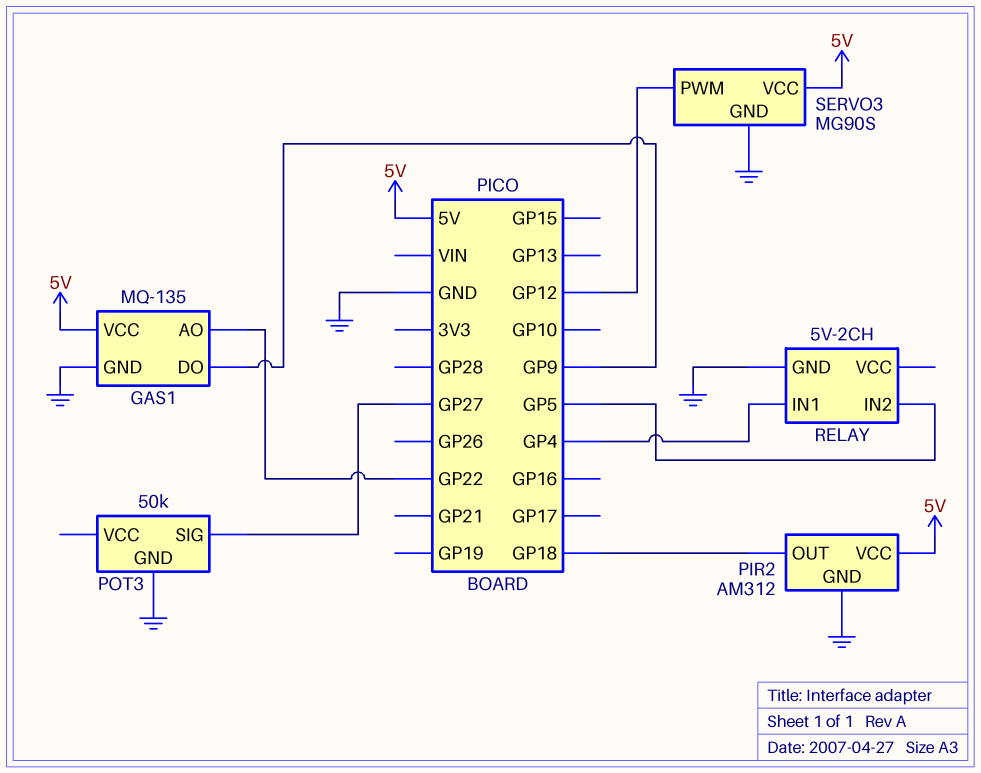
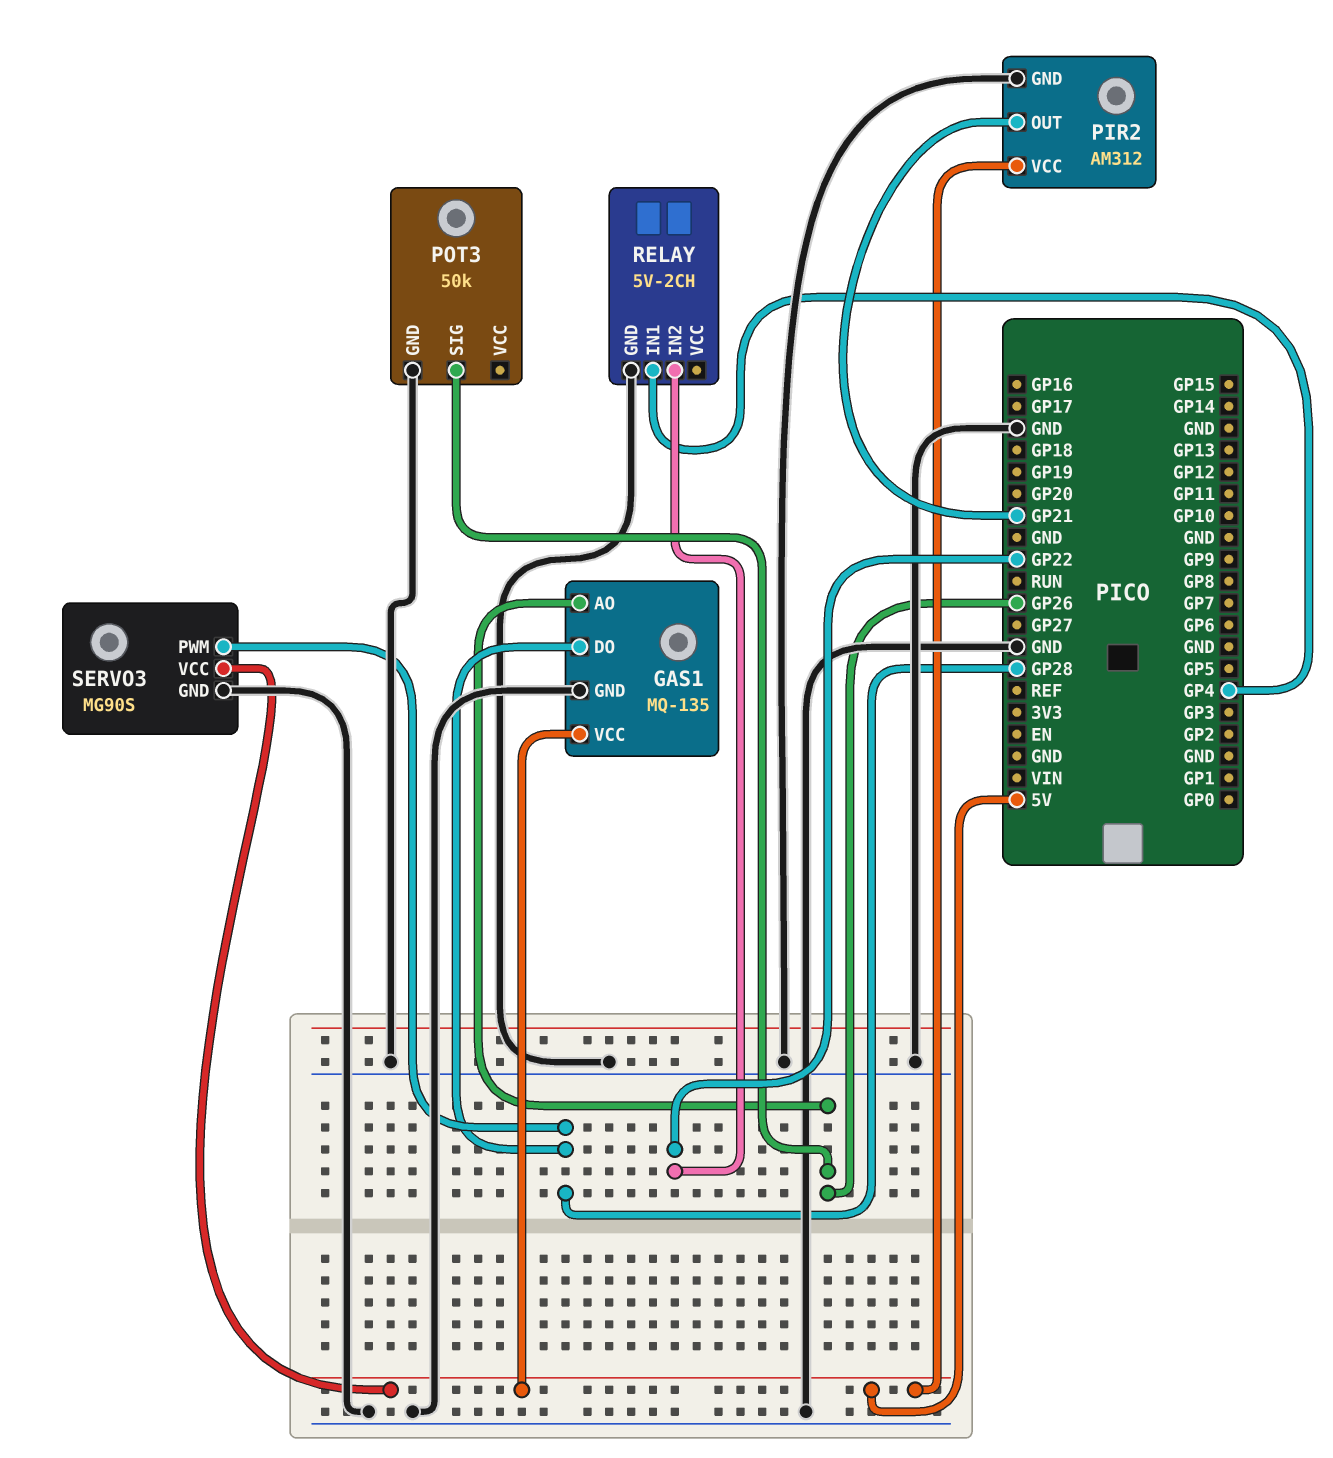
GAS1 pin AO: GP22 -> GP26
GAS1 pin DO: GP9 -> GP28
PIR2 pin OUT: GP18 -> GP21
POT3 pin SIG: GP27 -> GP26
RELAY pin IN2: GP5 -> GP22
SERVO3 pin PWM: GP12 -> GP28

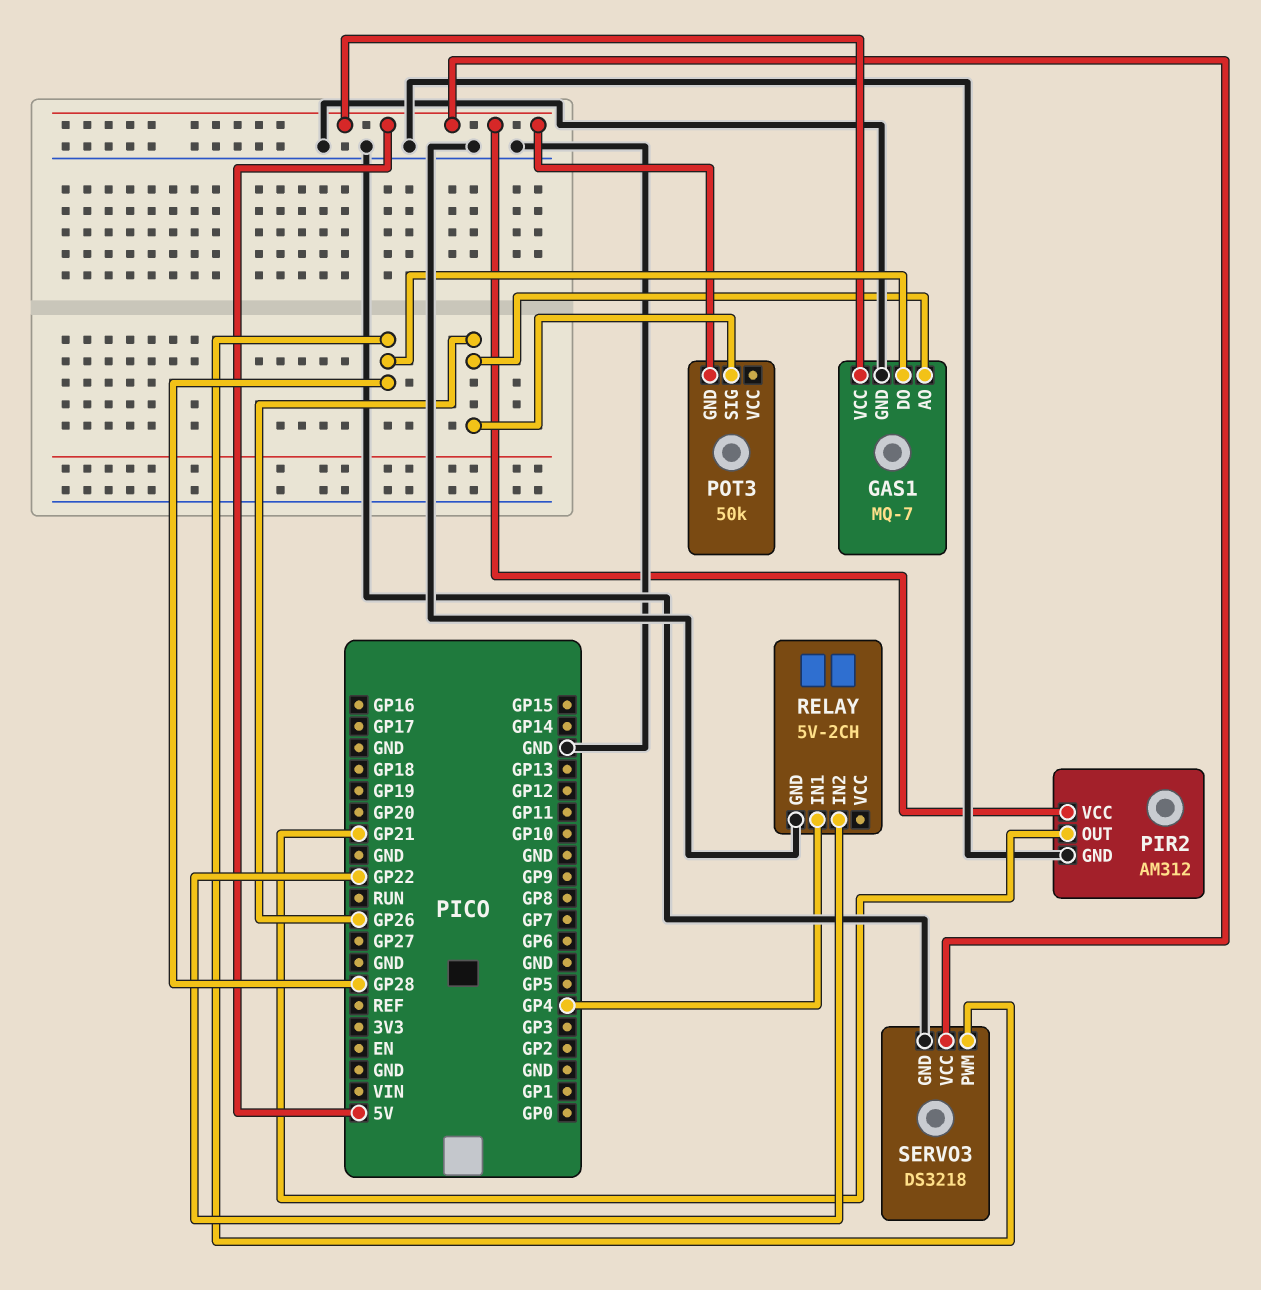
GAS1: MQ-135 -> MQ-7
POT3 pin GND: GND -> 5V
SERVO3: MG90S -> DS3218

